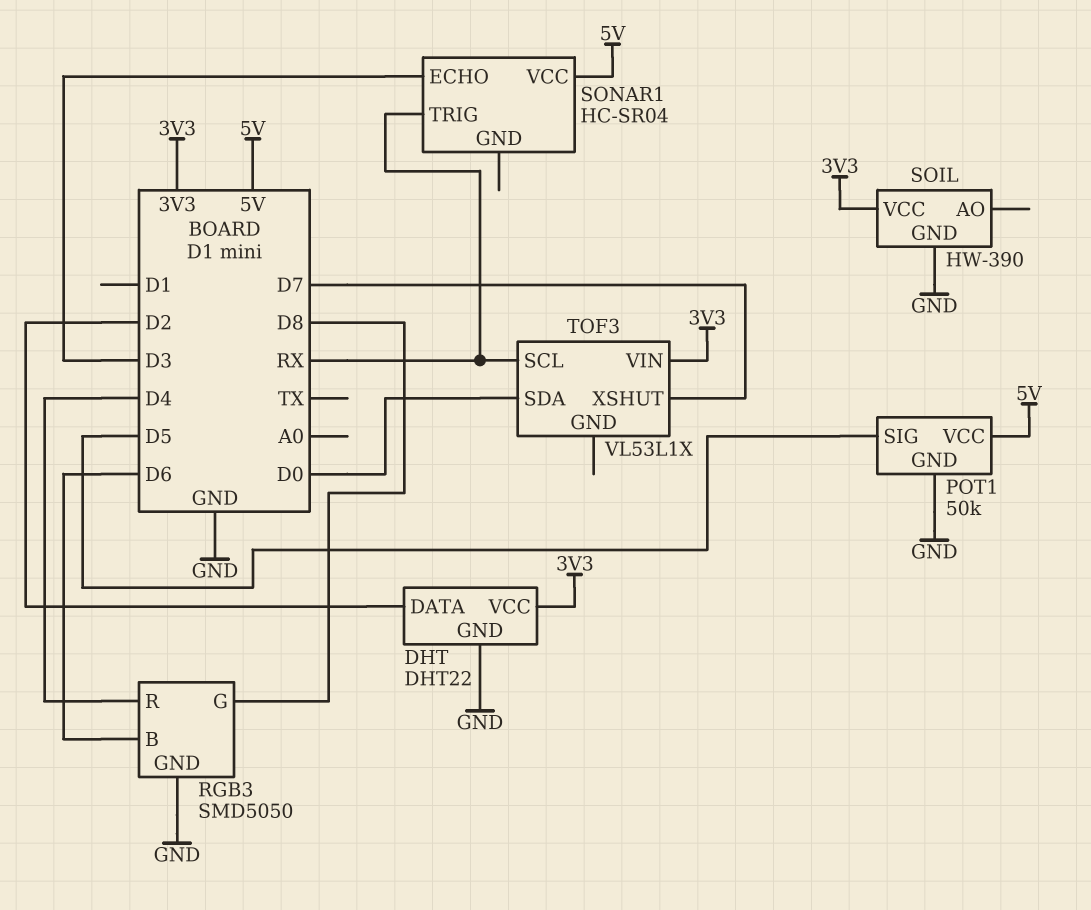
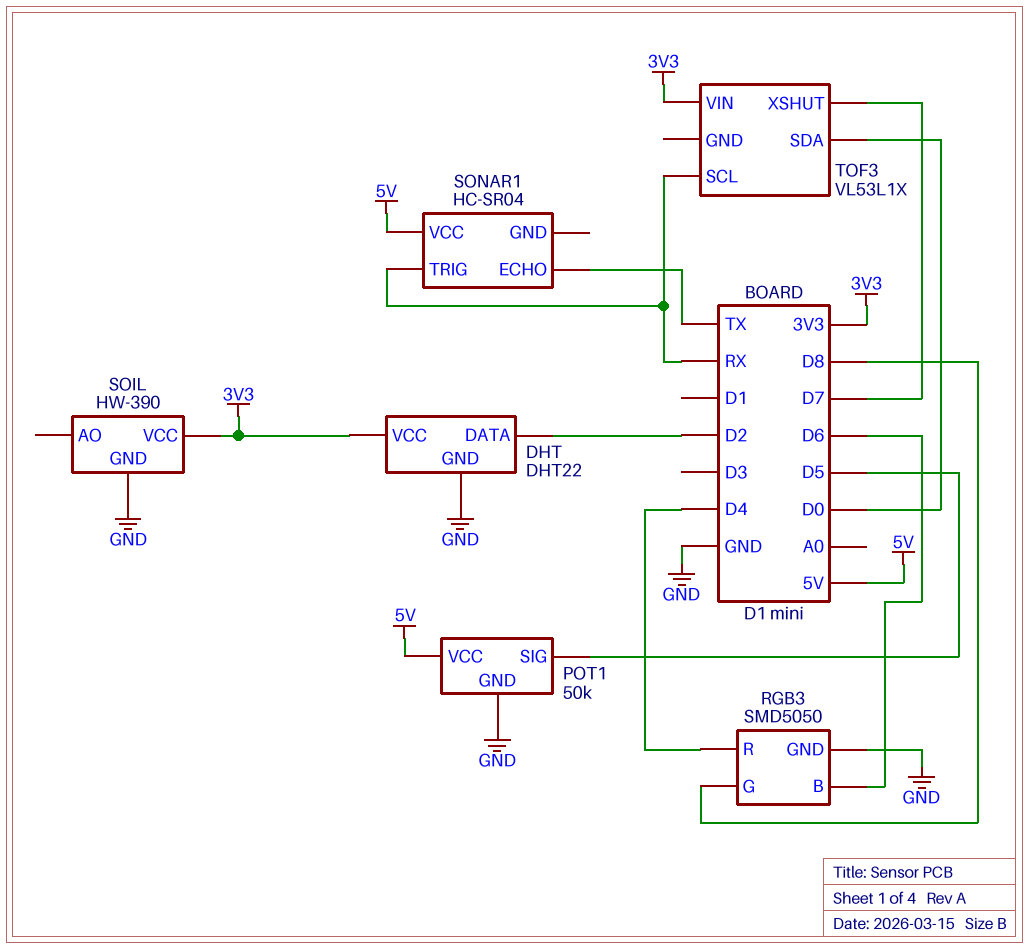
SONAR1 pin ECHO: D3 -> TX

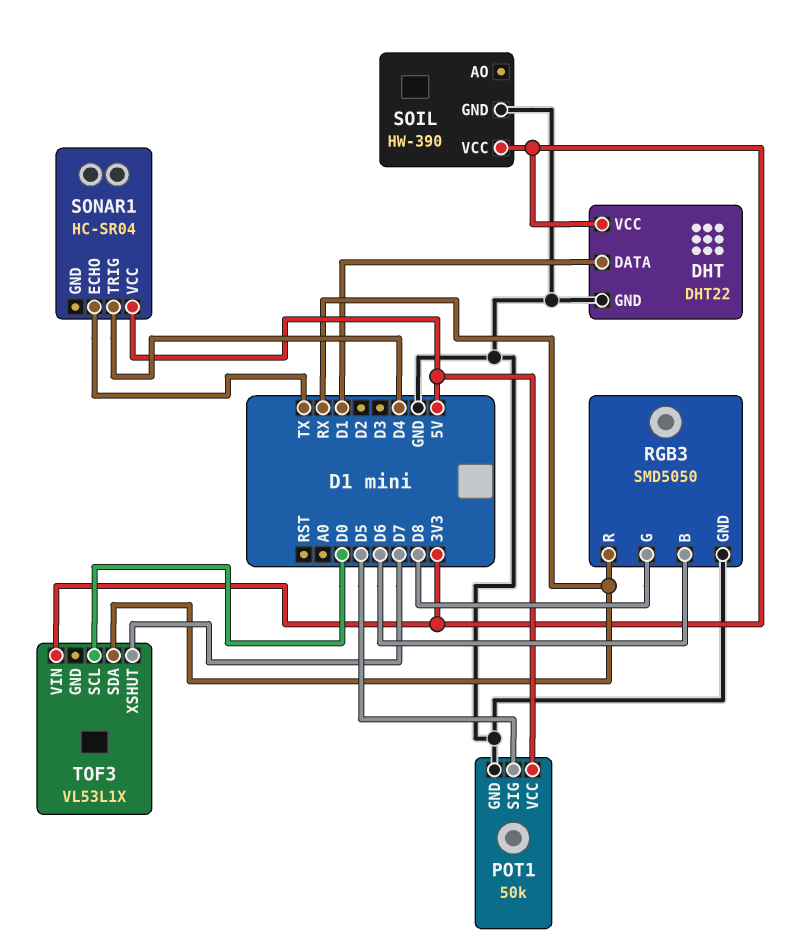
DHT pin DATA: D2 -> D1
RGB3 pin R: D4 -> RX
SONAR1 pin TRIG: RX -> D4
TOF3 pin SCL: RX -> D0
TOF3 pin SDA: D0 -> RX

